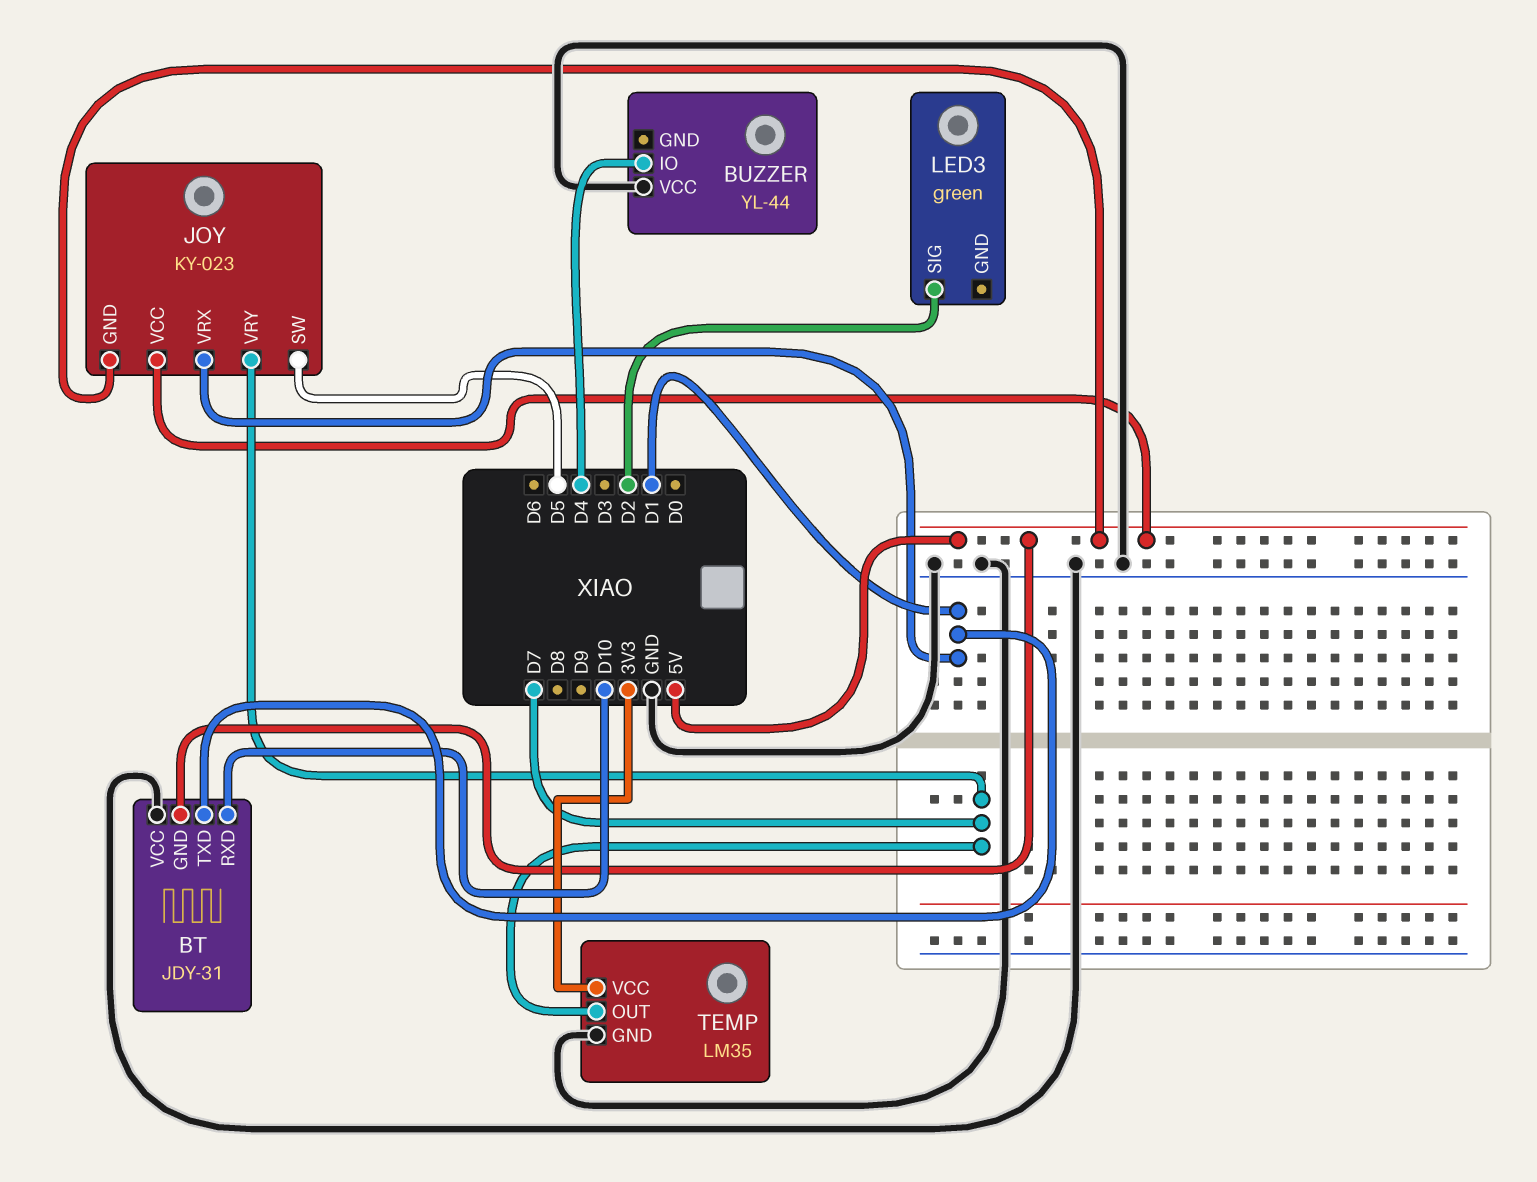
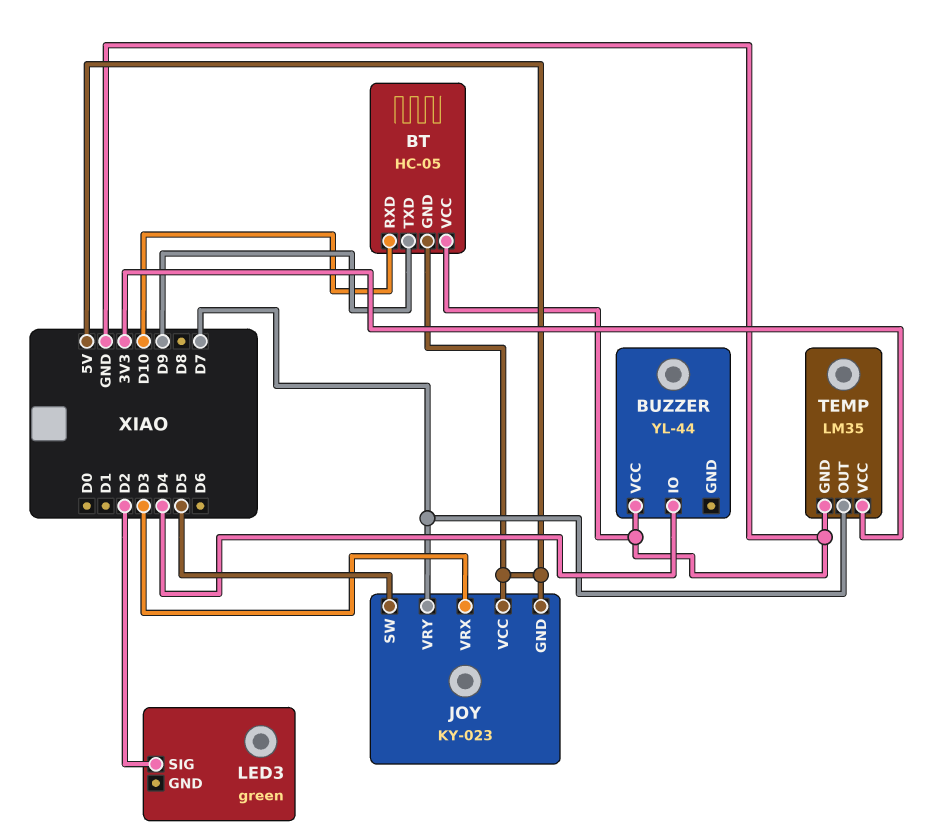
BT: JDY-31 -> HC-05
BT pin TXD: D1 -> D9
JOY pin VRX: D1 -> D3

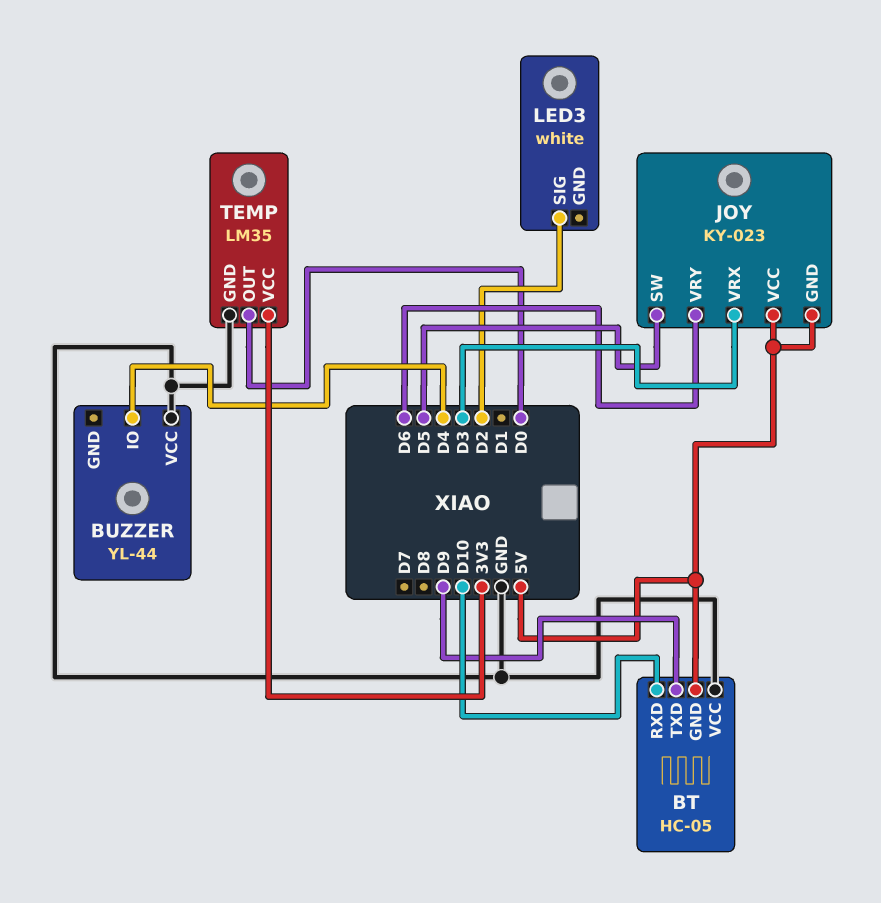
JOY pin VRY: D7 -> D6
LED3: green -> white
TEMP pin OUT: D7 -> D0

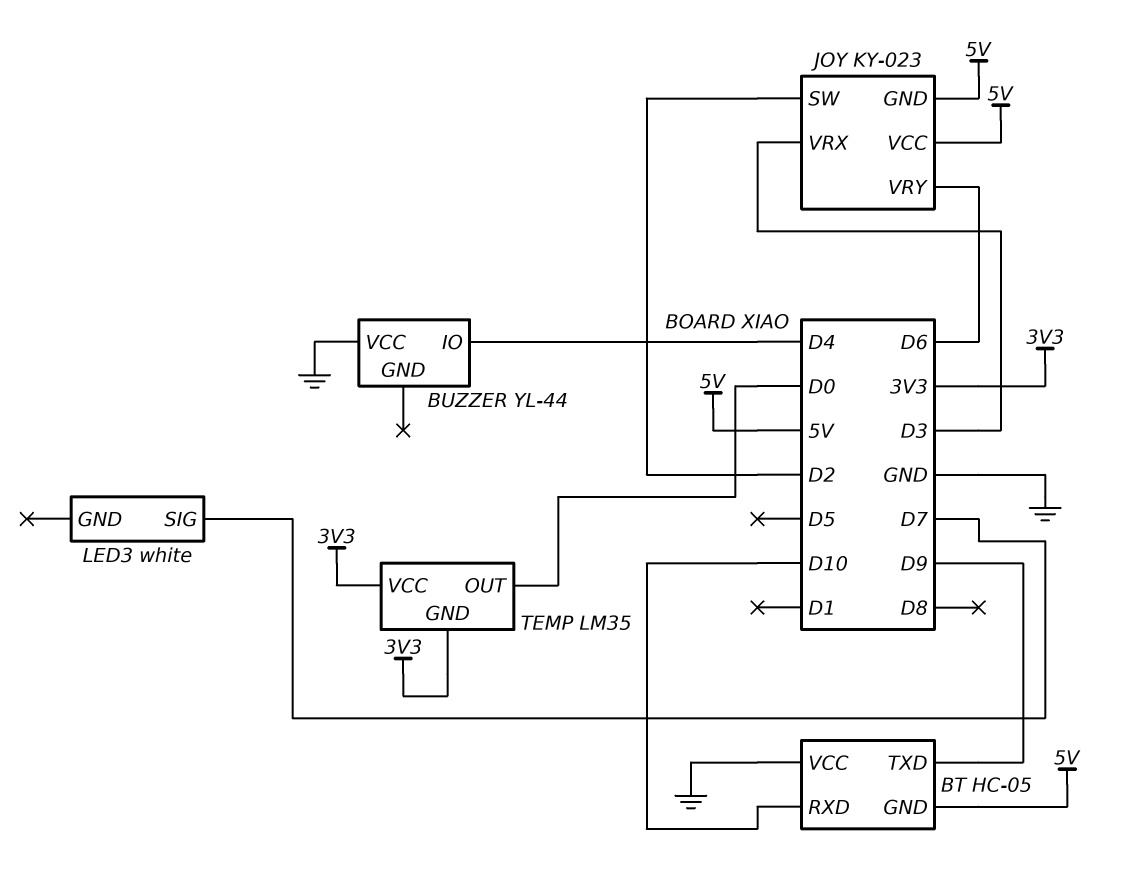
JOY pin SW: D5 -> D2
LED3 pin SIG: D2 -> D7
TEMP pin GND: GND -> 3V3

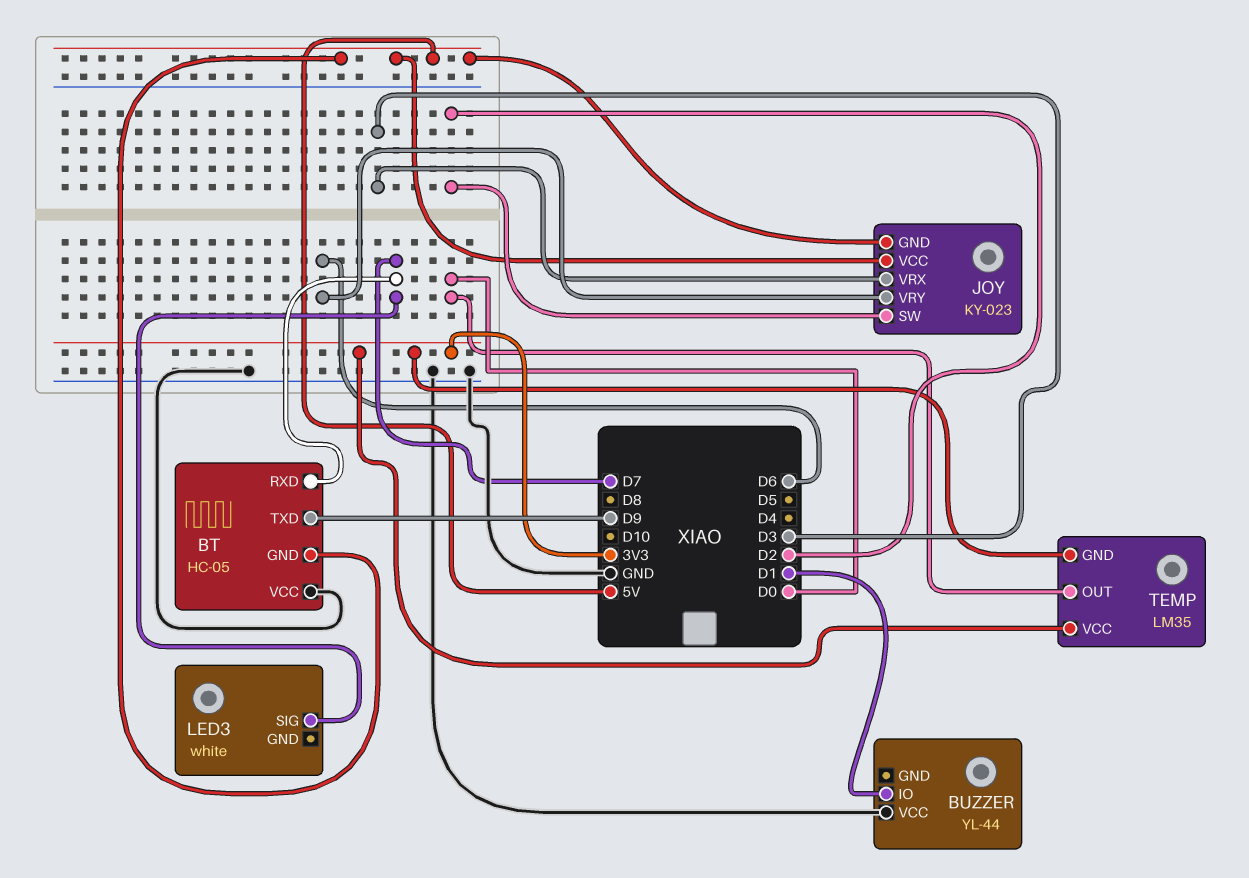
BT pin RXD: D10 -> D7
BUZZER pin IO: D4 -> D1

